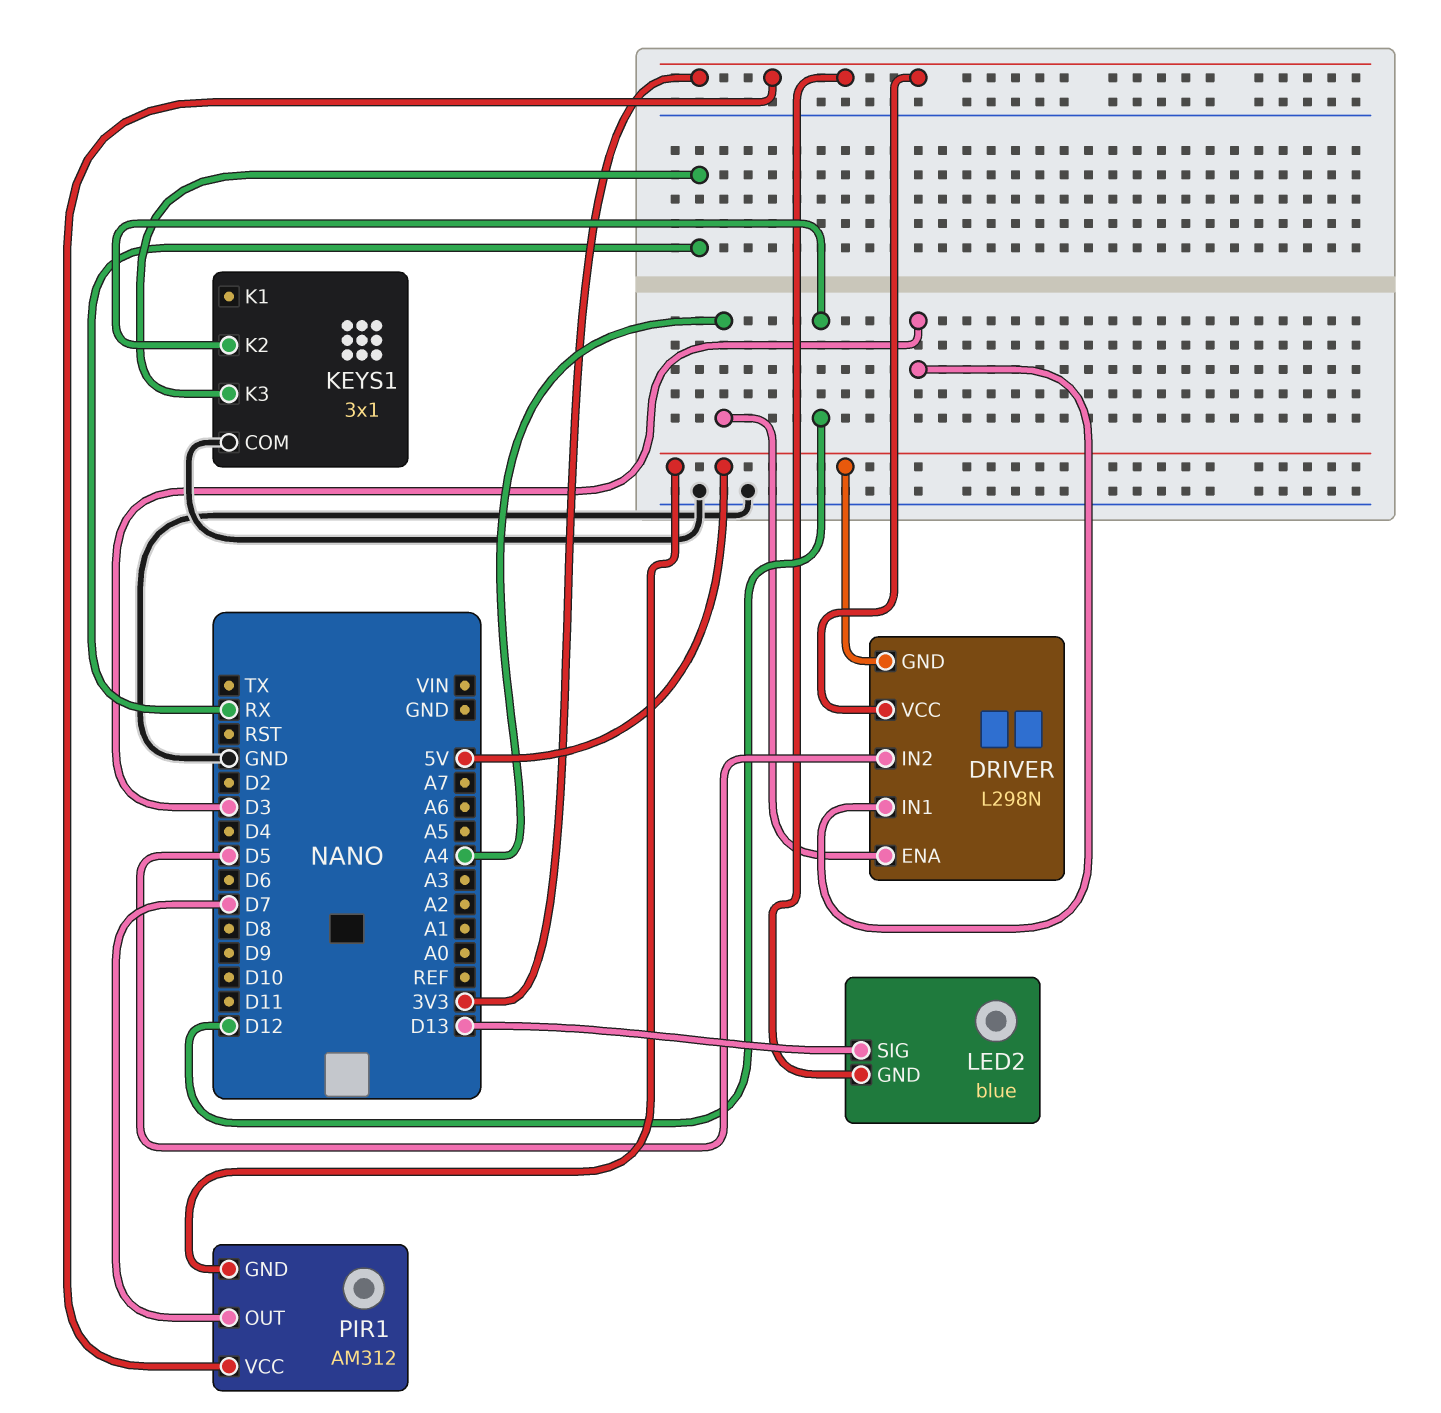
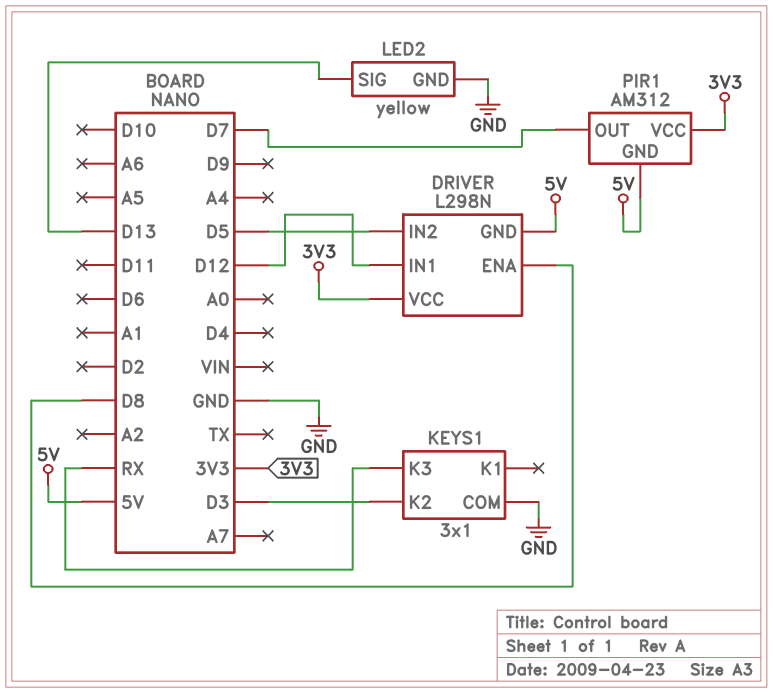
DRIVER pin ENA: A4 -> D8
DRIVER pin IN1: D3 -> D12
KEYS1 pin K2: D12 -> D3
LED2: blue -> yellow
LED2 pin GND: 3V3 -> GND

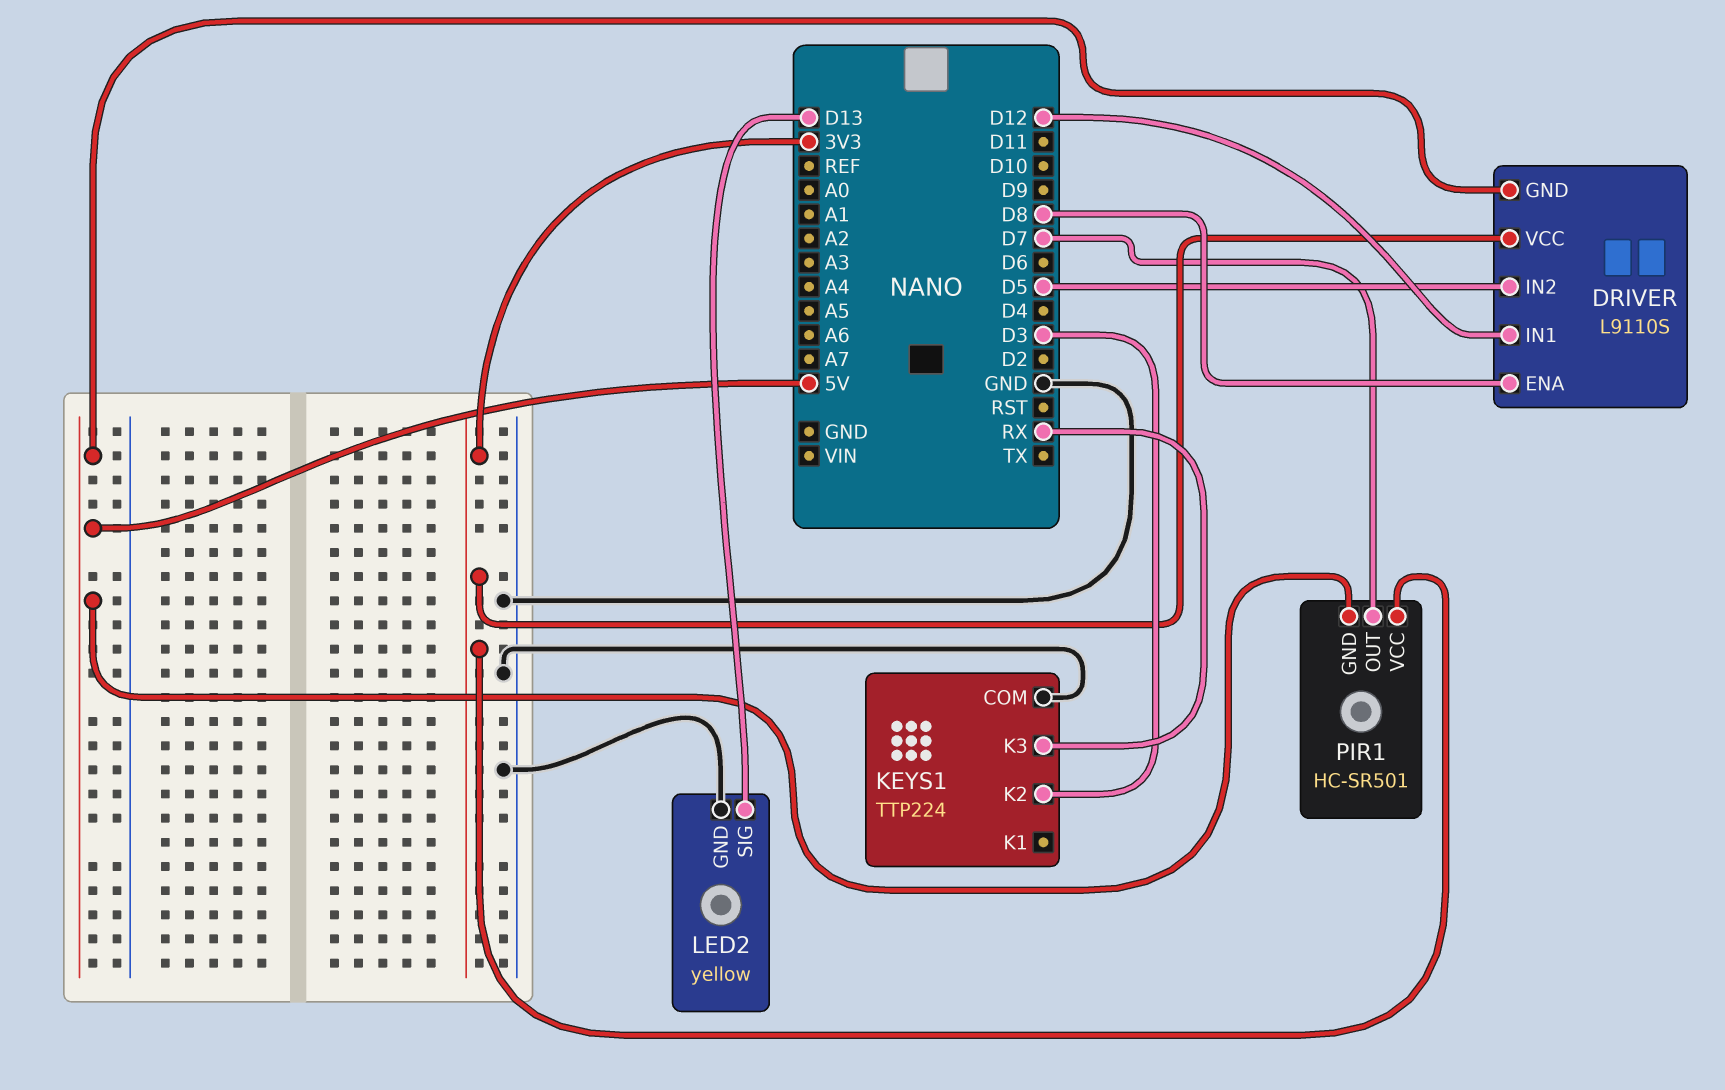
DRIVER: L298N -> L9110S
KEYS1: 3x1 -> TTP224
PIR1: AM312 -> HC-SR501

